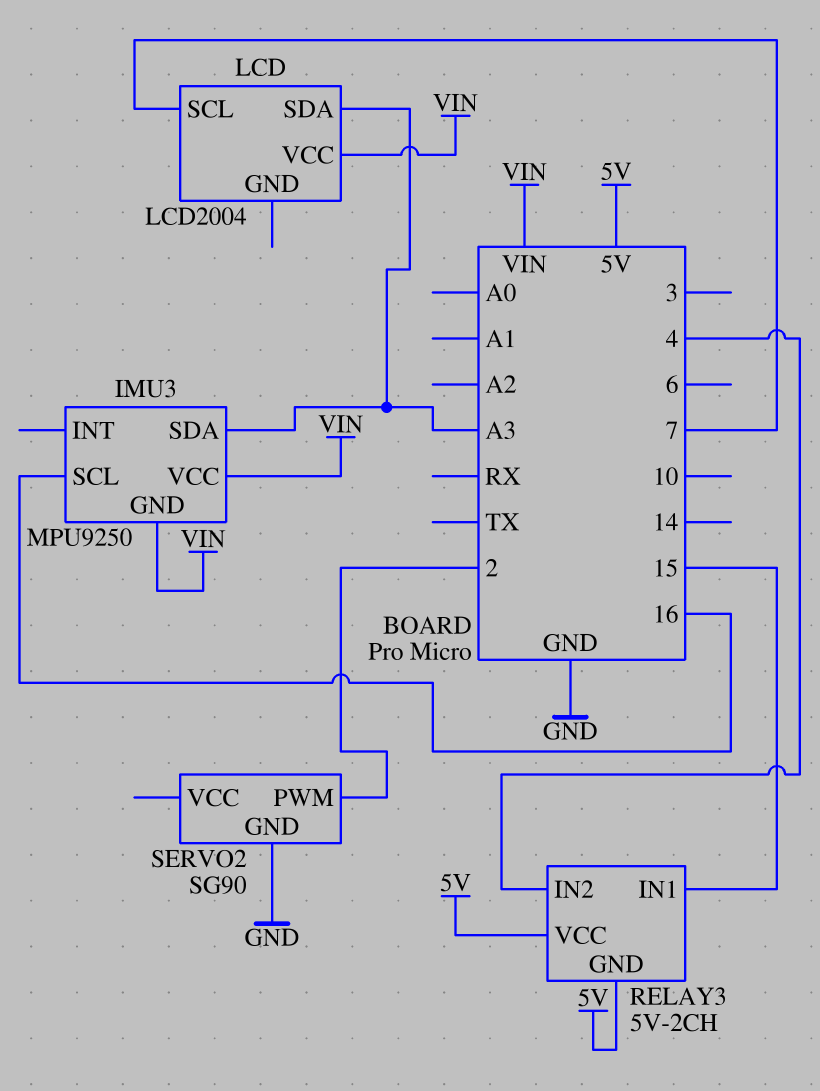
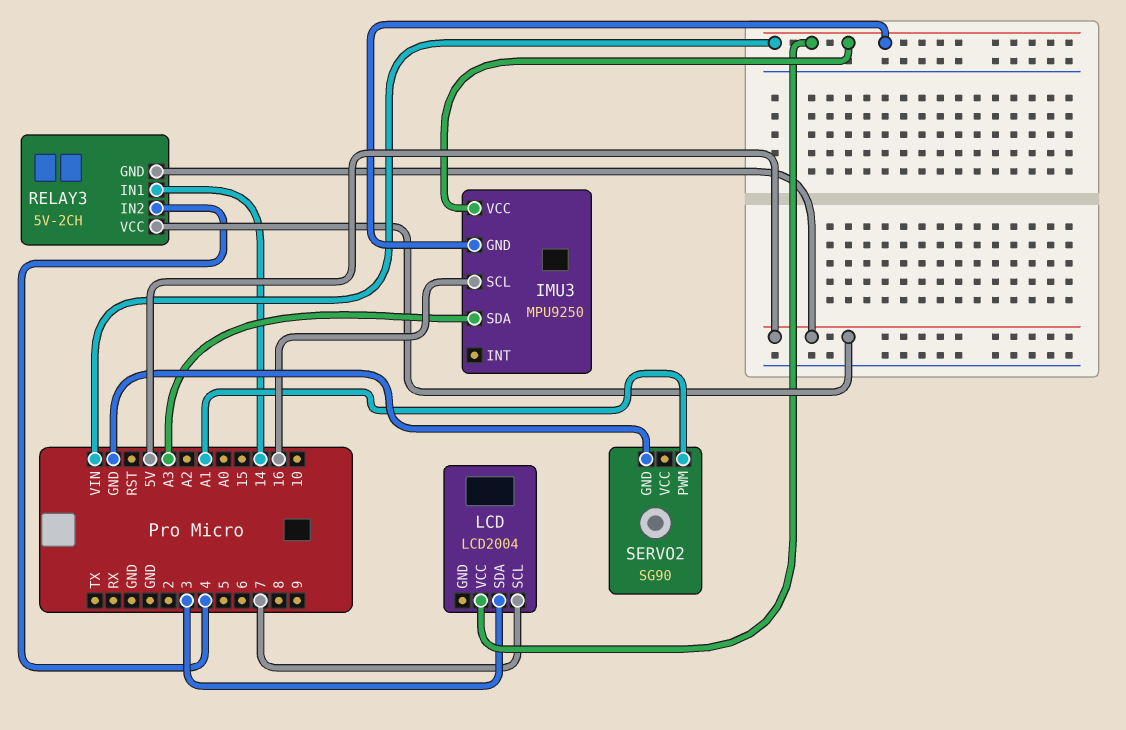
LCD pin SDA: A3 -> 3
RELAY3 pin IN1: 15 -> 14
SERVO2 pin PWM: 2 -> A1

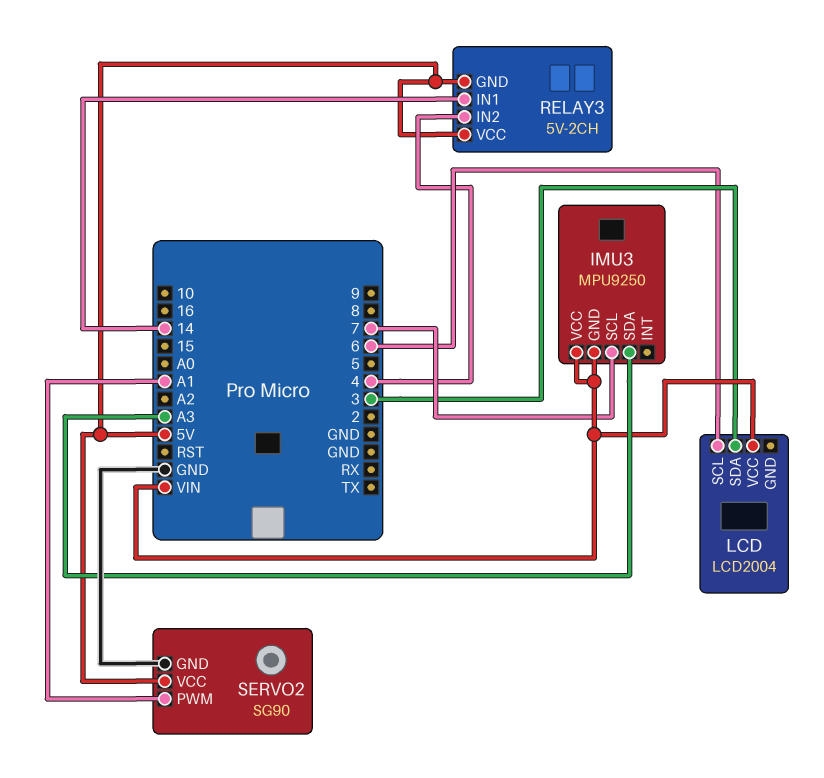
IMU3 pin SCL: 16 -> 7
LCD pin SCL: 7 -> 6
SERVO2 pin VCC: none -> 5V

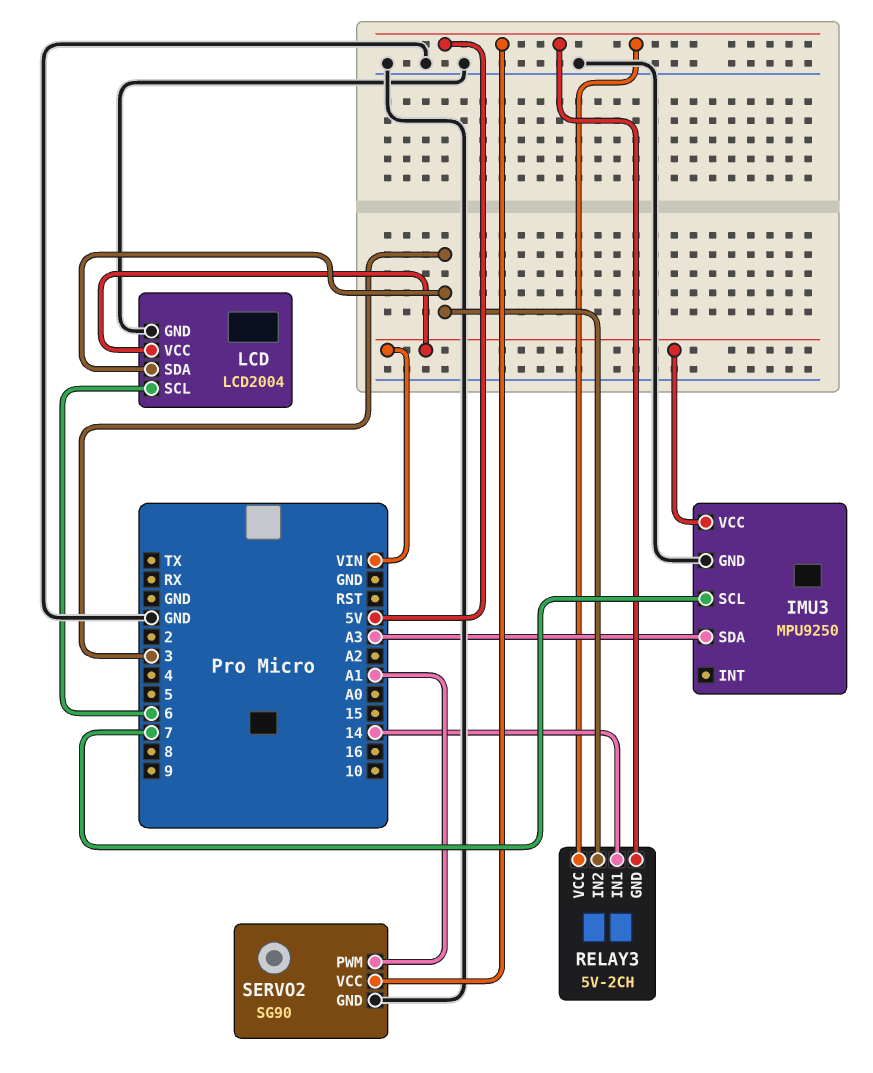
IMU3 pin GND: VIN -> GND
LCD pin GND: none -> GND
RELAY3 pin IN2: 4 -> 3

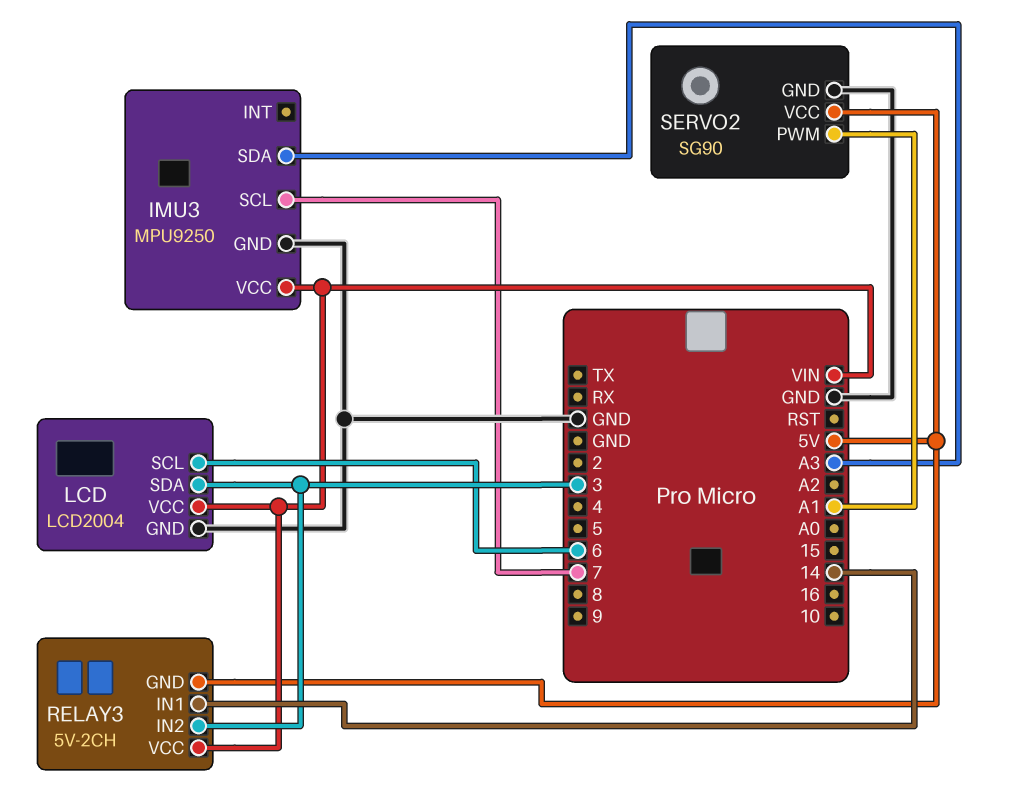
RELAY3 pin VCC: 5V -> VIN

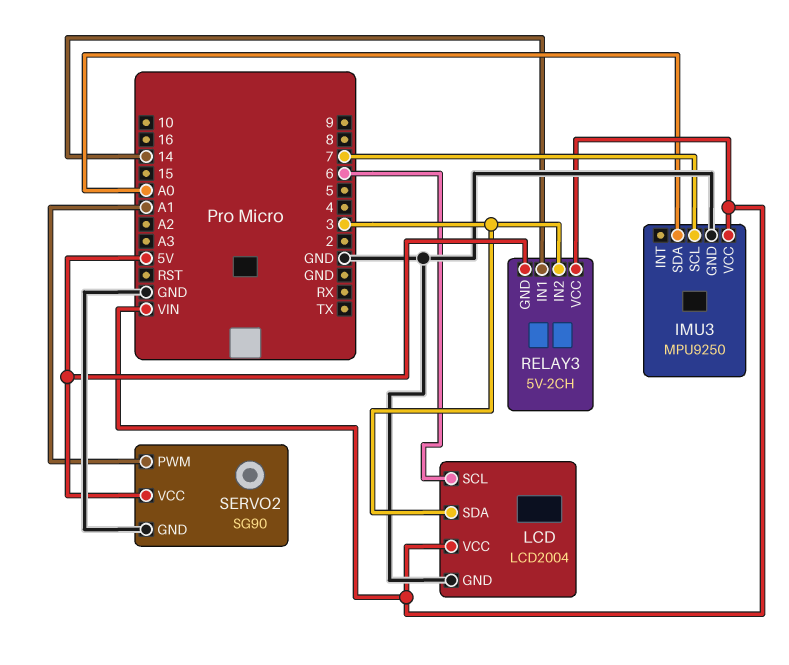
IMU3 pin SDA: A3 -> A0

